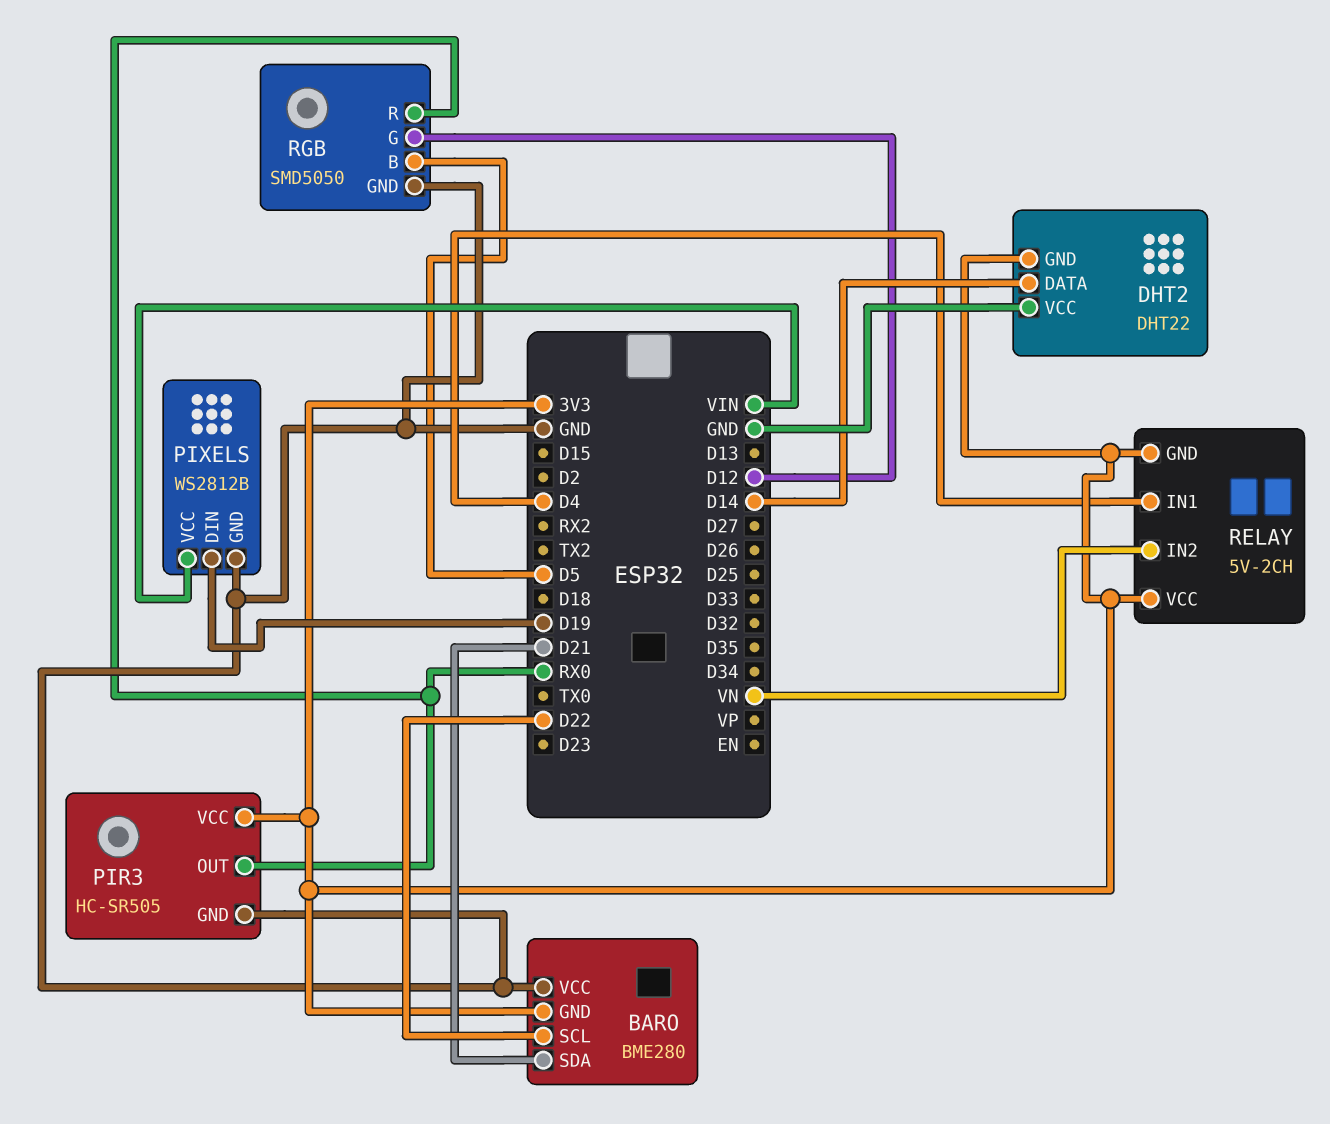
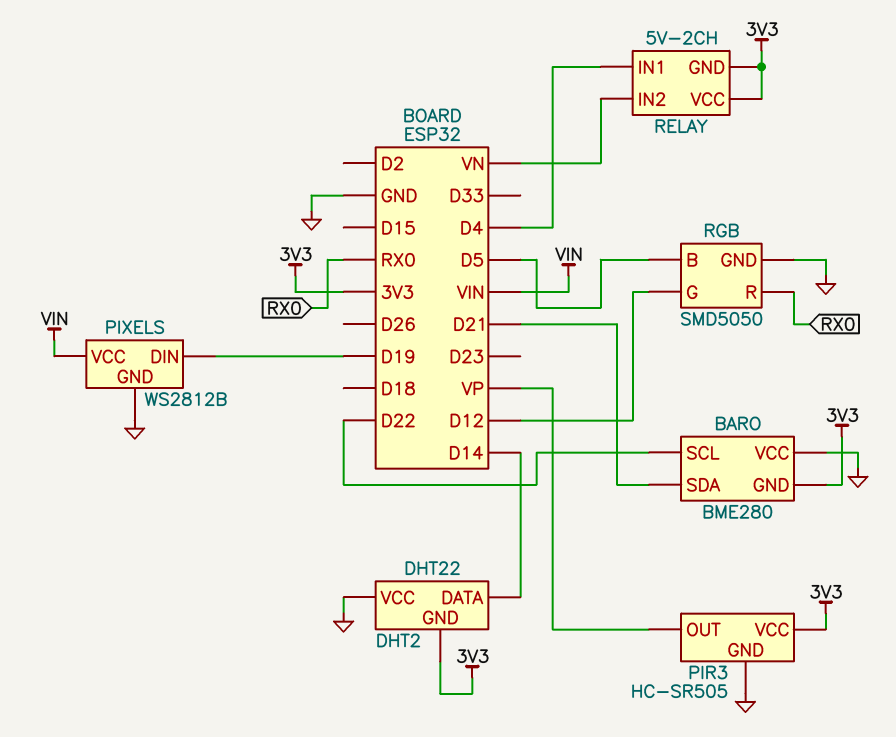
PIR3 pin OUT: RX0 -> VP

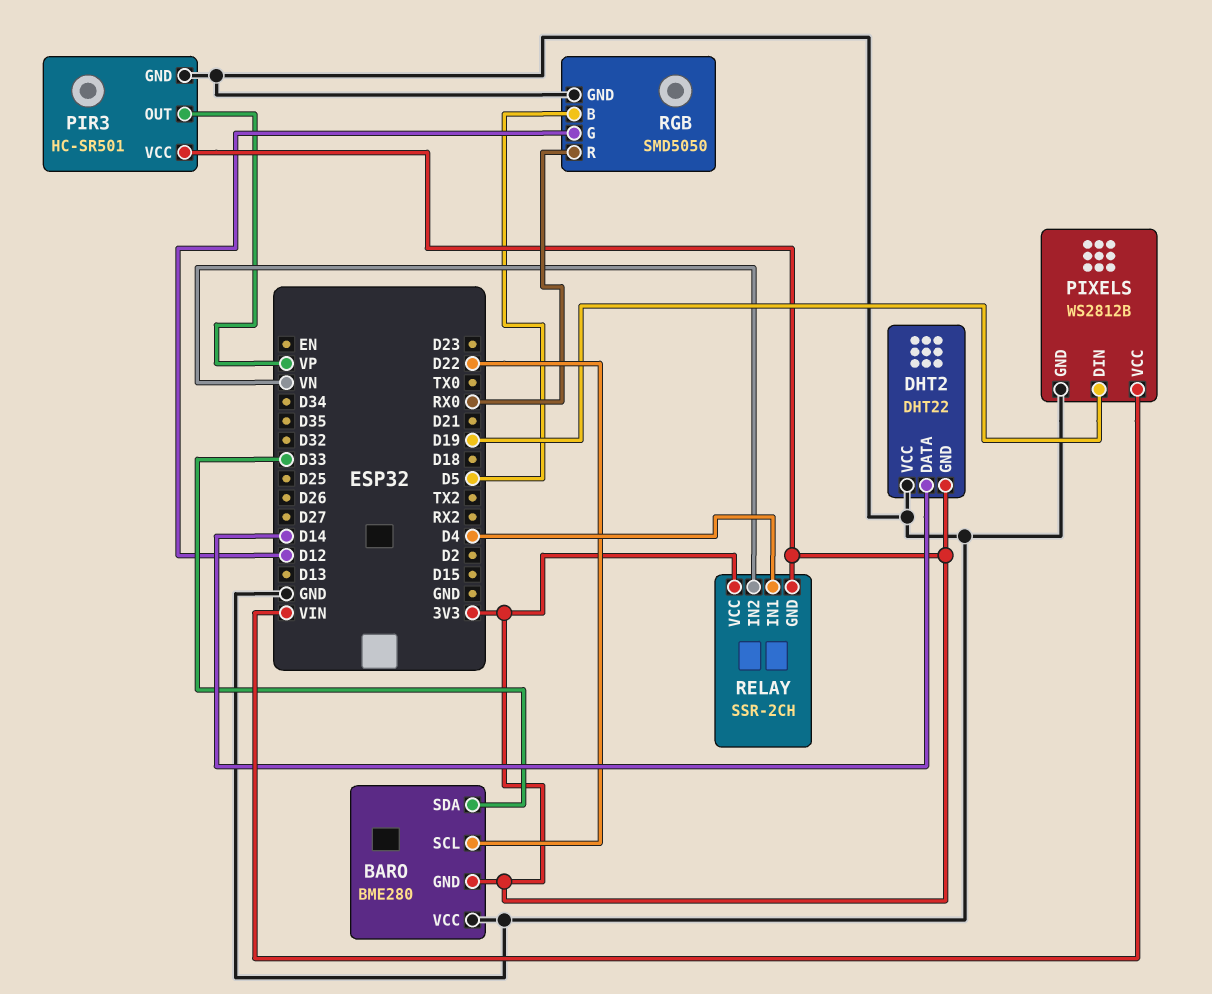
BARO pin SDA: D21 -> D33
PIR3: HC-SR505 -> HC-SR501
RELAY: 5V-2CH -> SSR-2CH

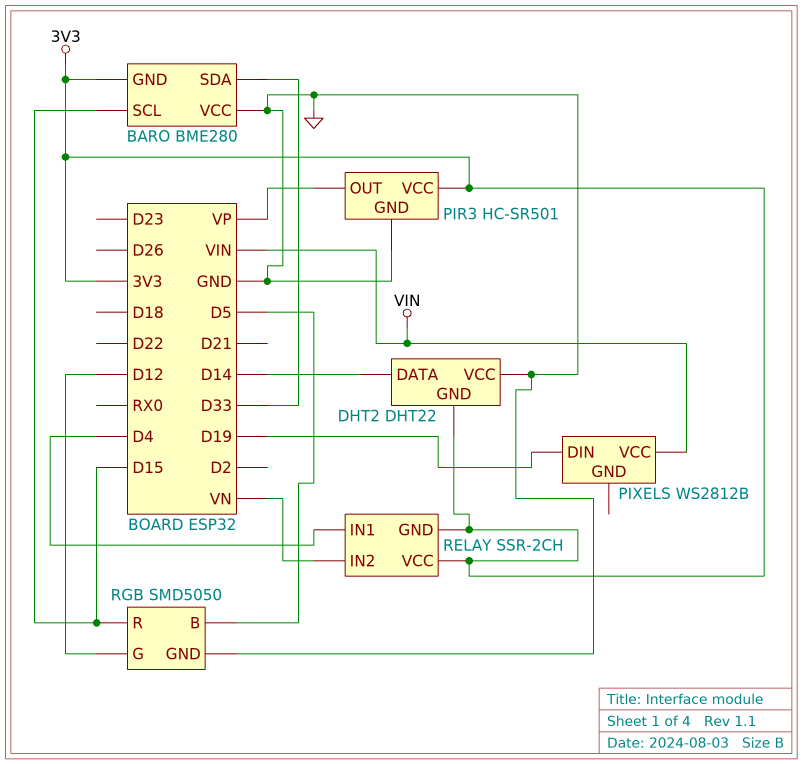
BARO pin SCL: D22 -> D15
PIXELS pin GND: GND -> none
RGB pin R: RX0 -> D15

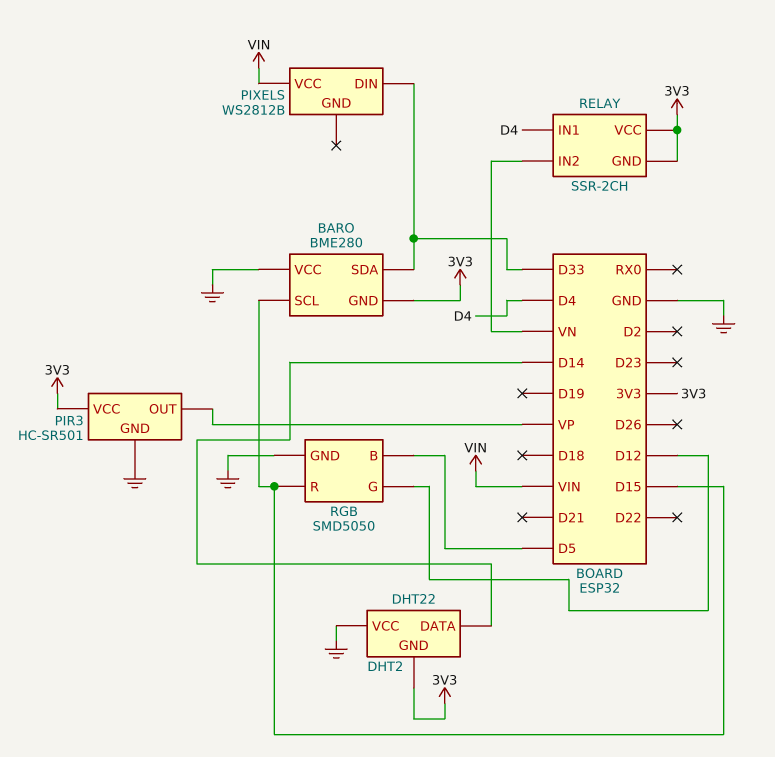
PIXELS pin DIN: D19 -> D33

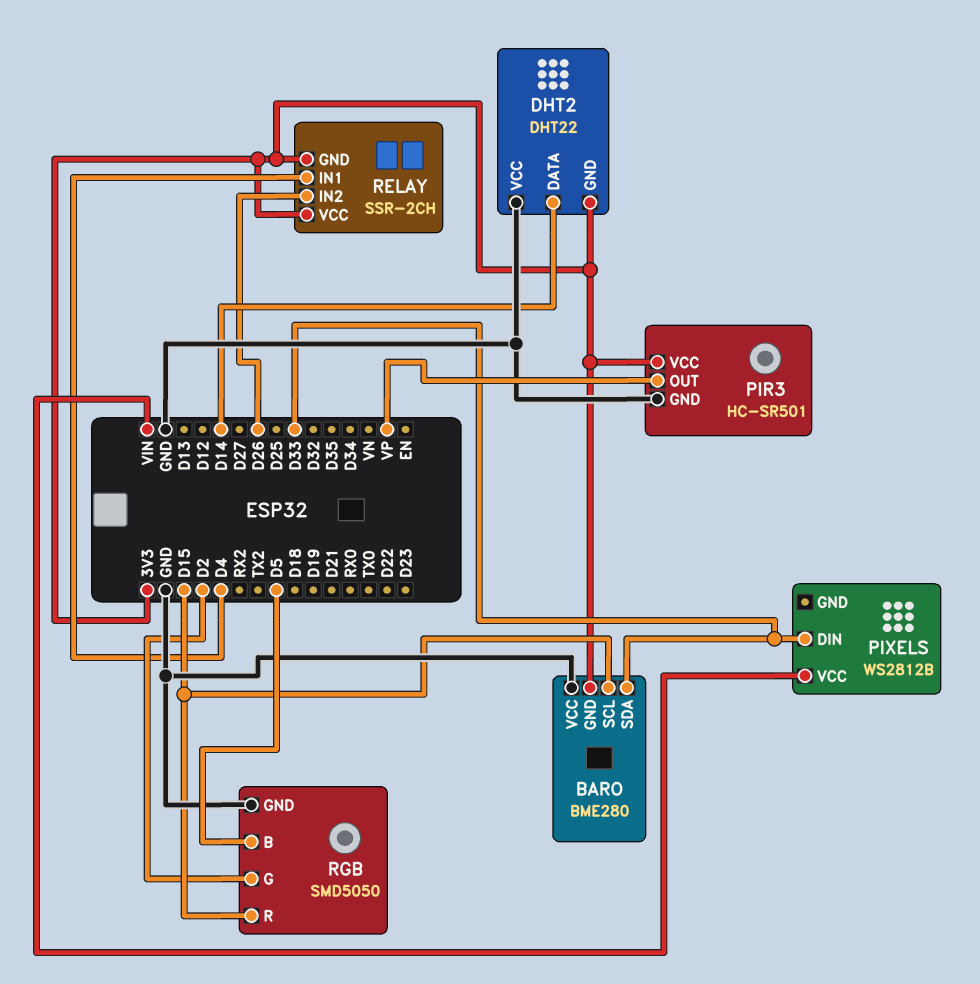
RELAY pin IN2: VN -> D26
RGB pin G: D12 -> D2

